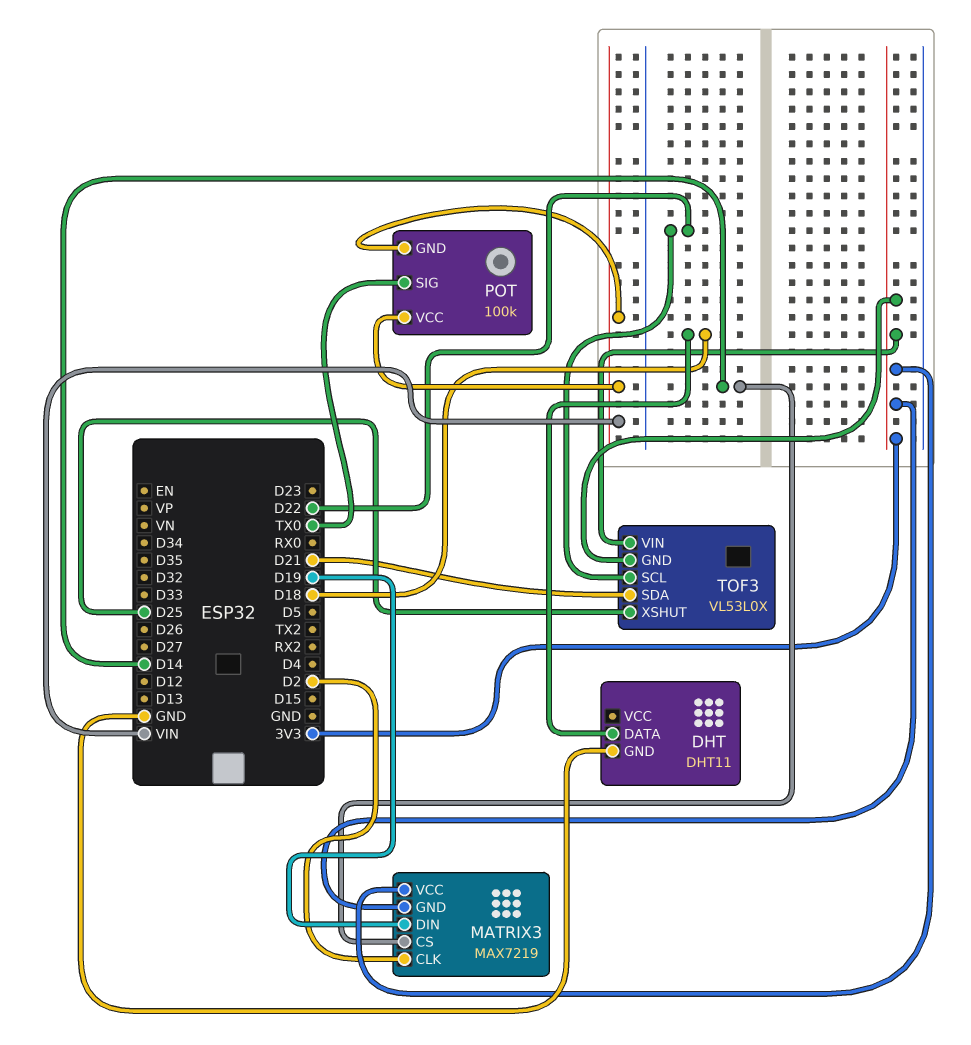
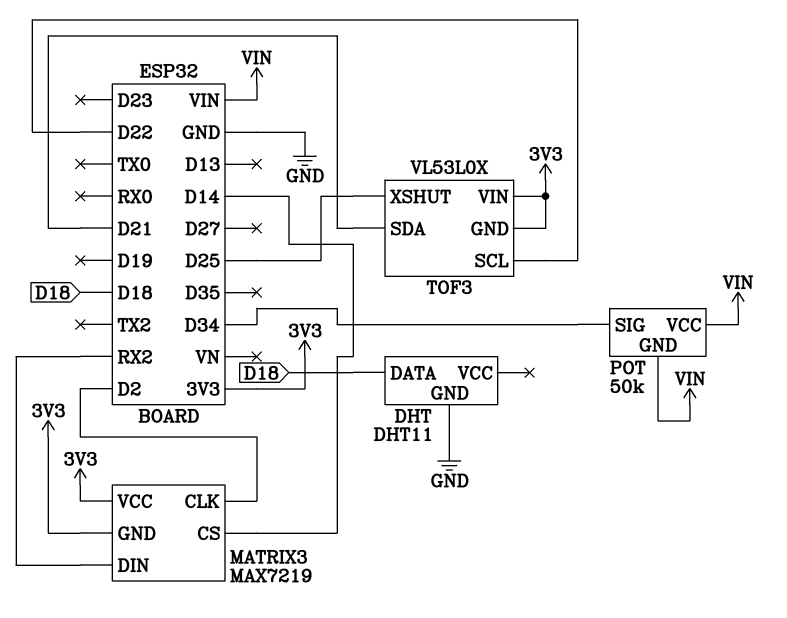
MATRIX3 pin DIN: D19 -> RX2
POT: 100k -> 50k
POT pin SIG: TX0 -> D34

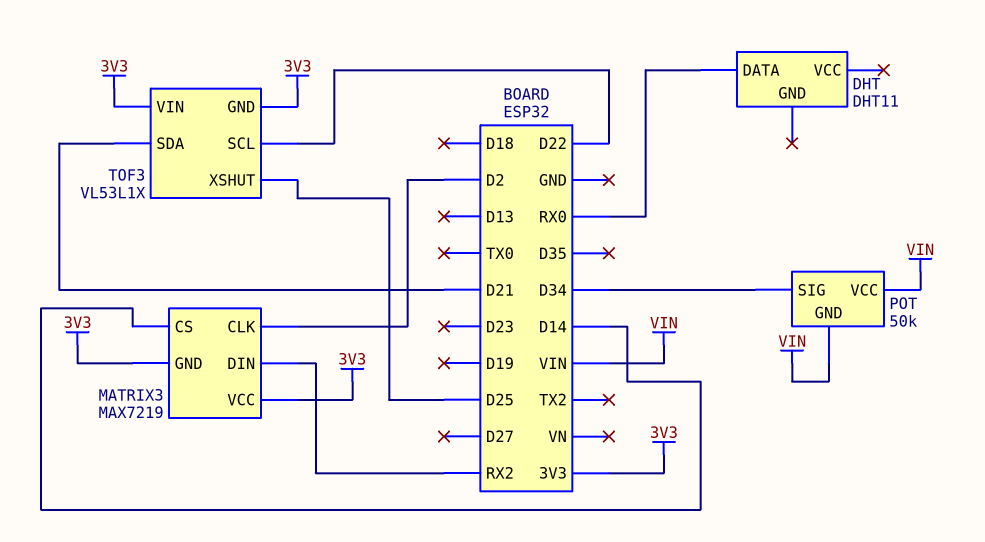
DHT pin DATA: D18 -> RX0
DHT pin GND: GND -> none
TOF3: VL53L0X -> VL53L1X

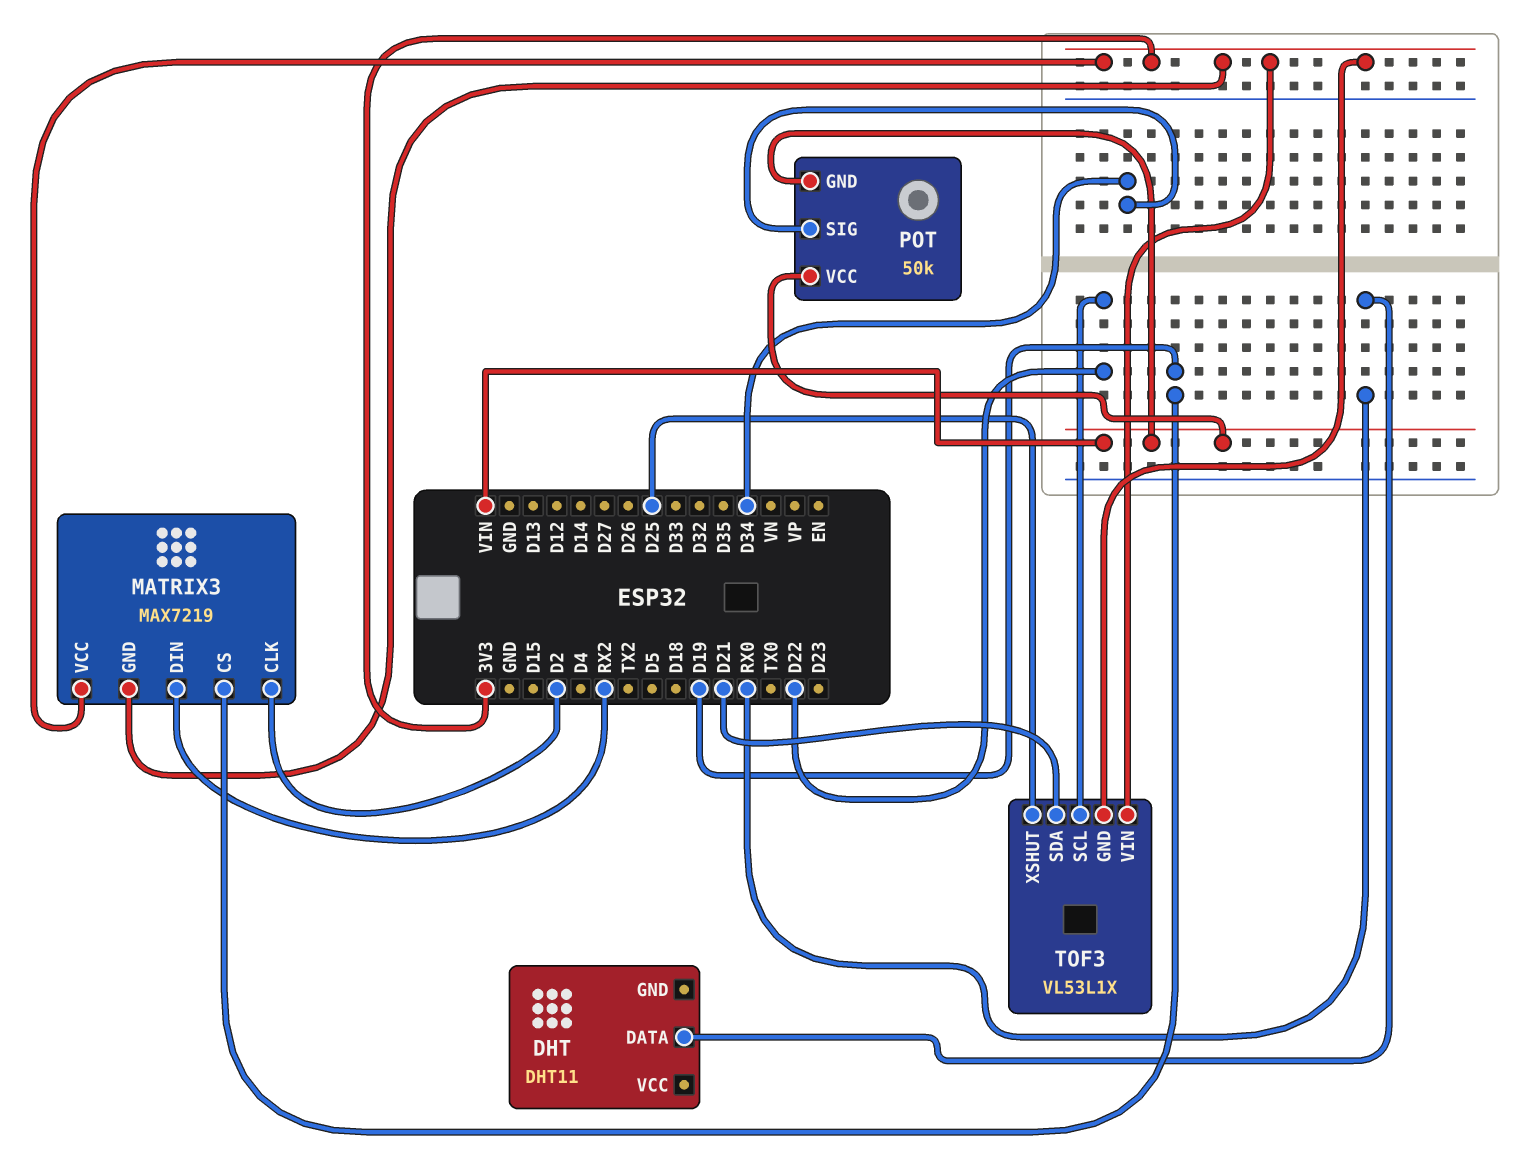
MATRIX3 pin CS: D14 -> D19

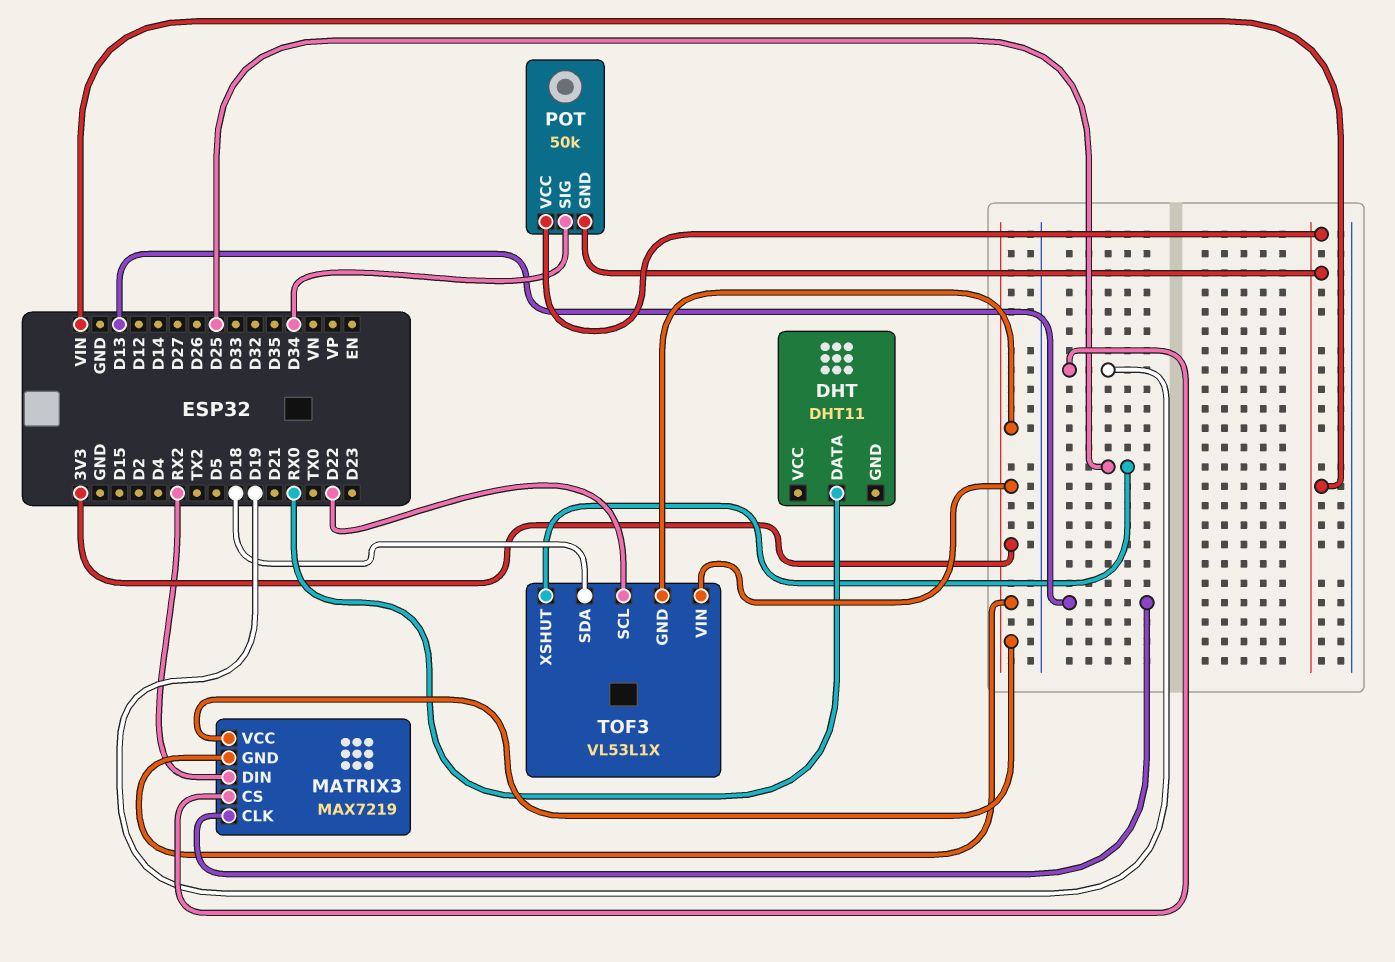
MATRIX3 pin CLK: D2 -> D13
TOF3 pin SDA: D21 -> D18

